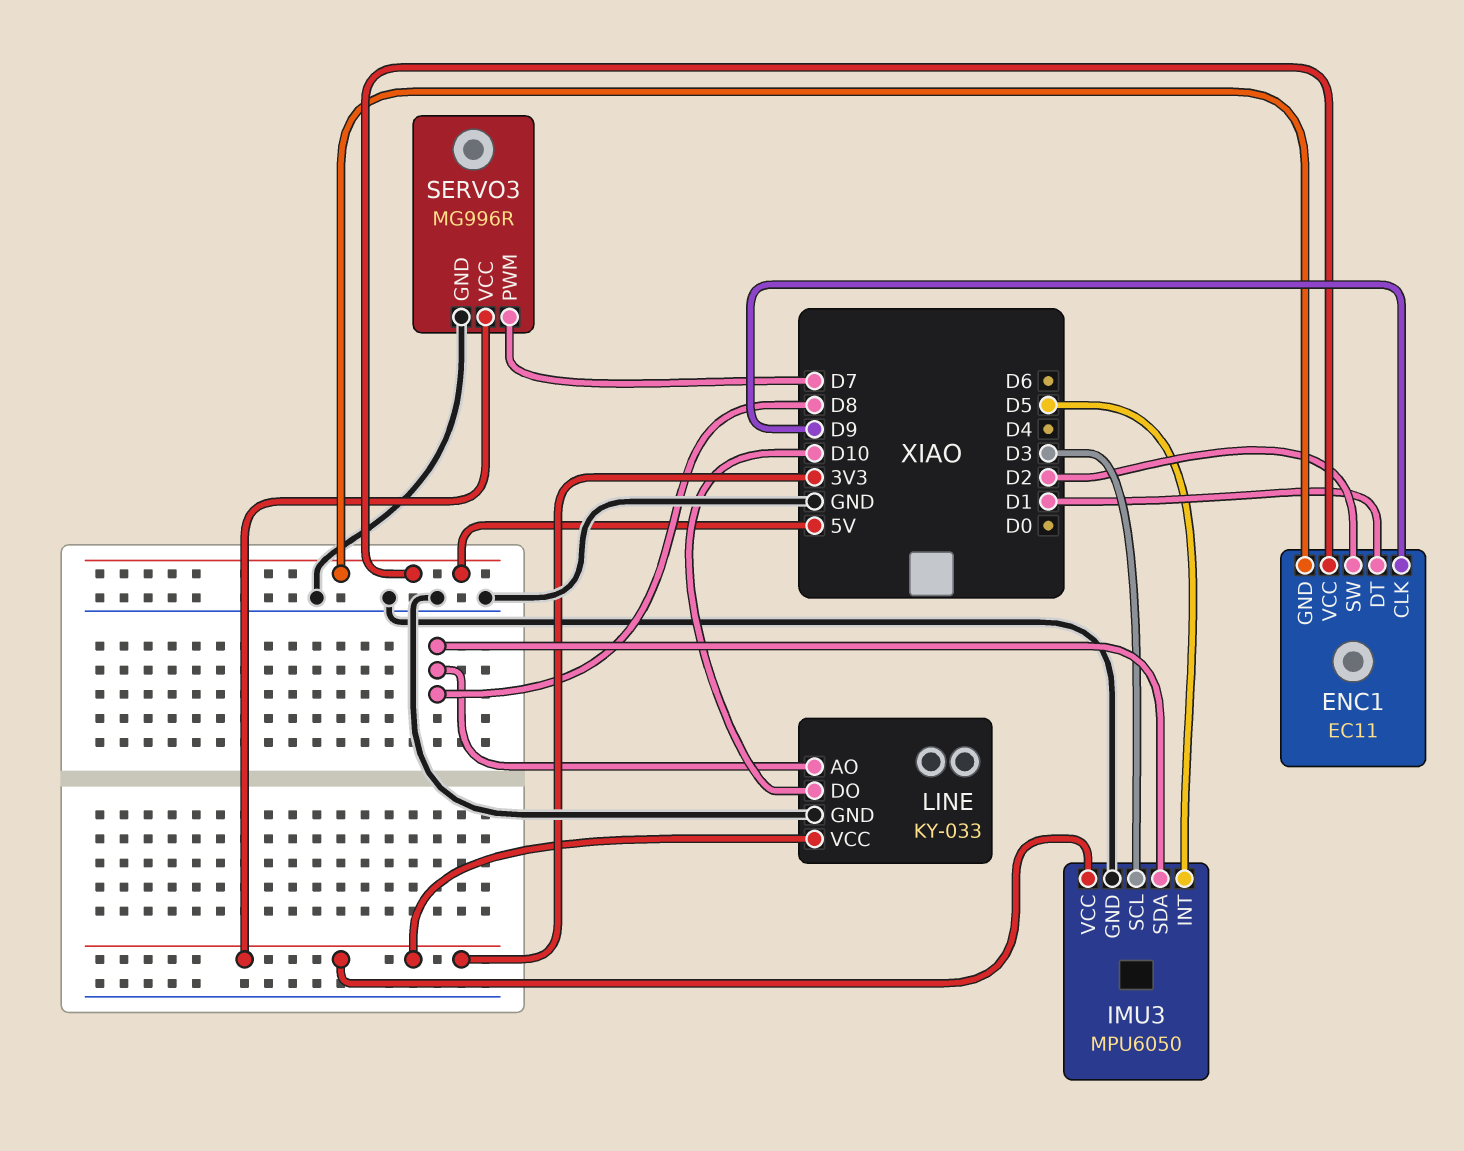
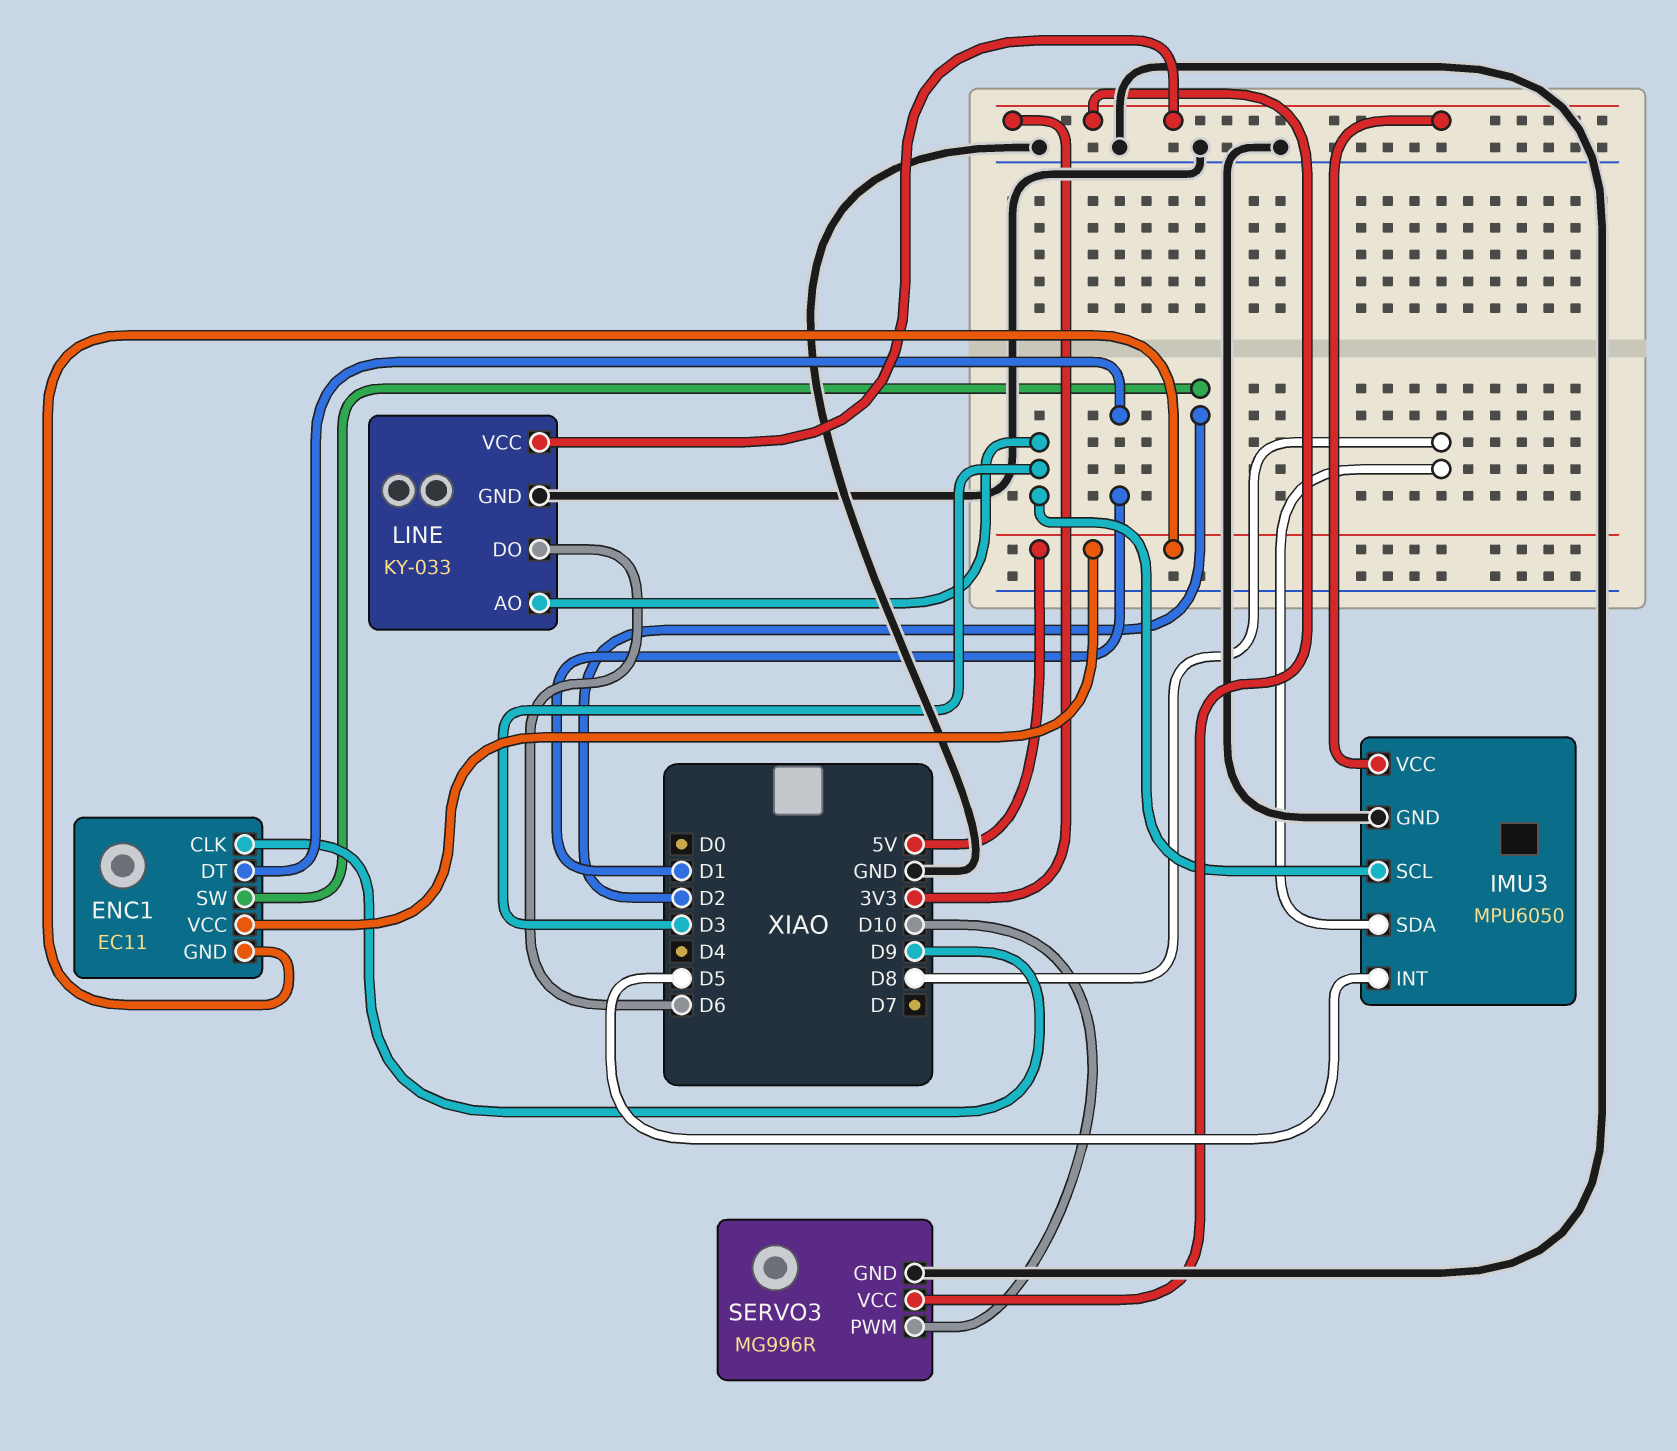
LINE pin AO: D8 -> D3
LINE pin DO: D10 -> D6
SERVO3 pin PWM: D7 -> D10

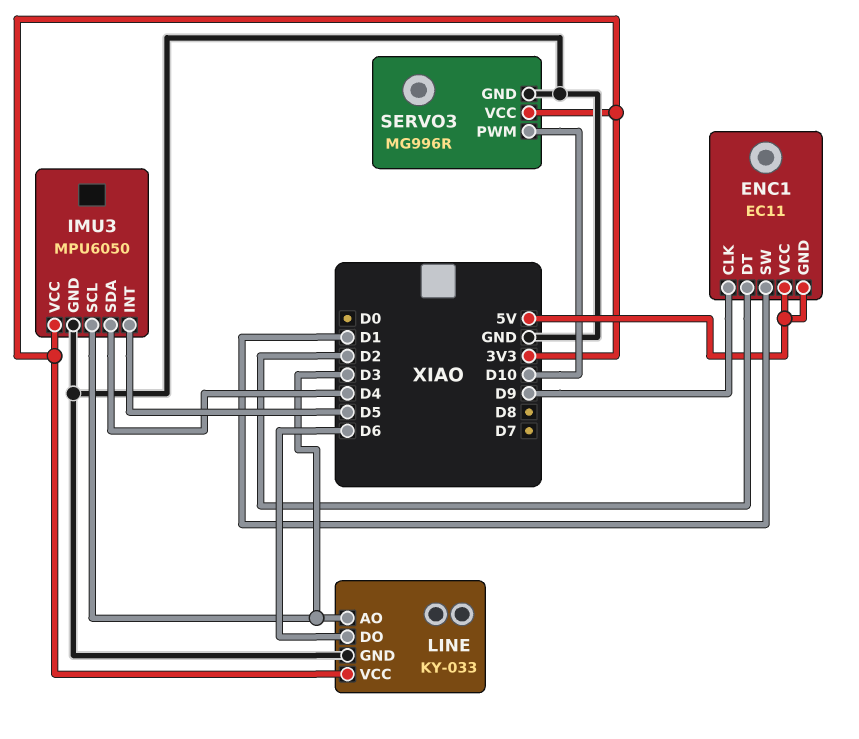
ENC1 pin DT: D1 -> D2
ENC1 pin SW: D2 -> D1
IMU3 pin SDA: D8 -> D4

